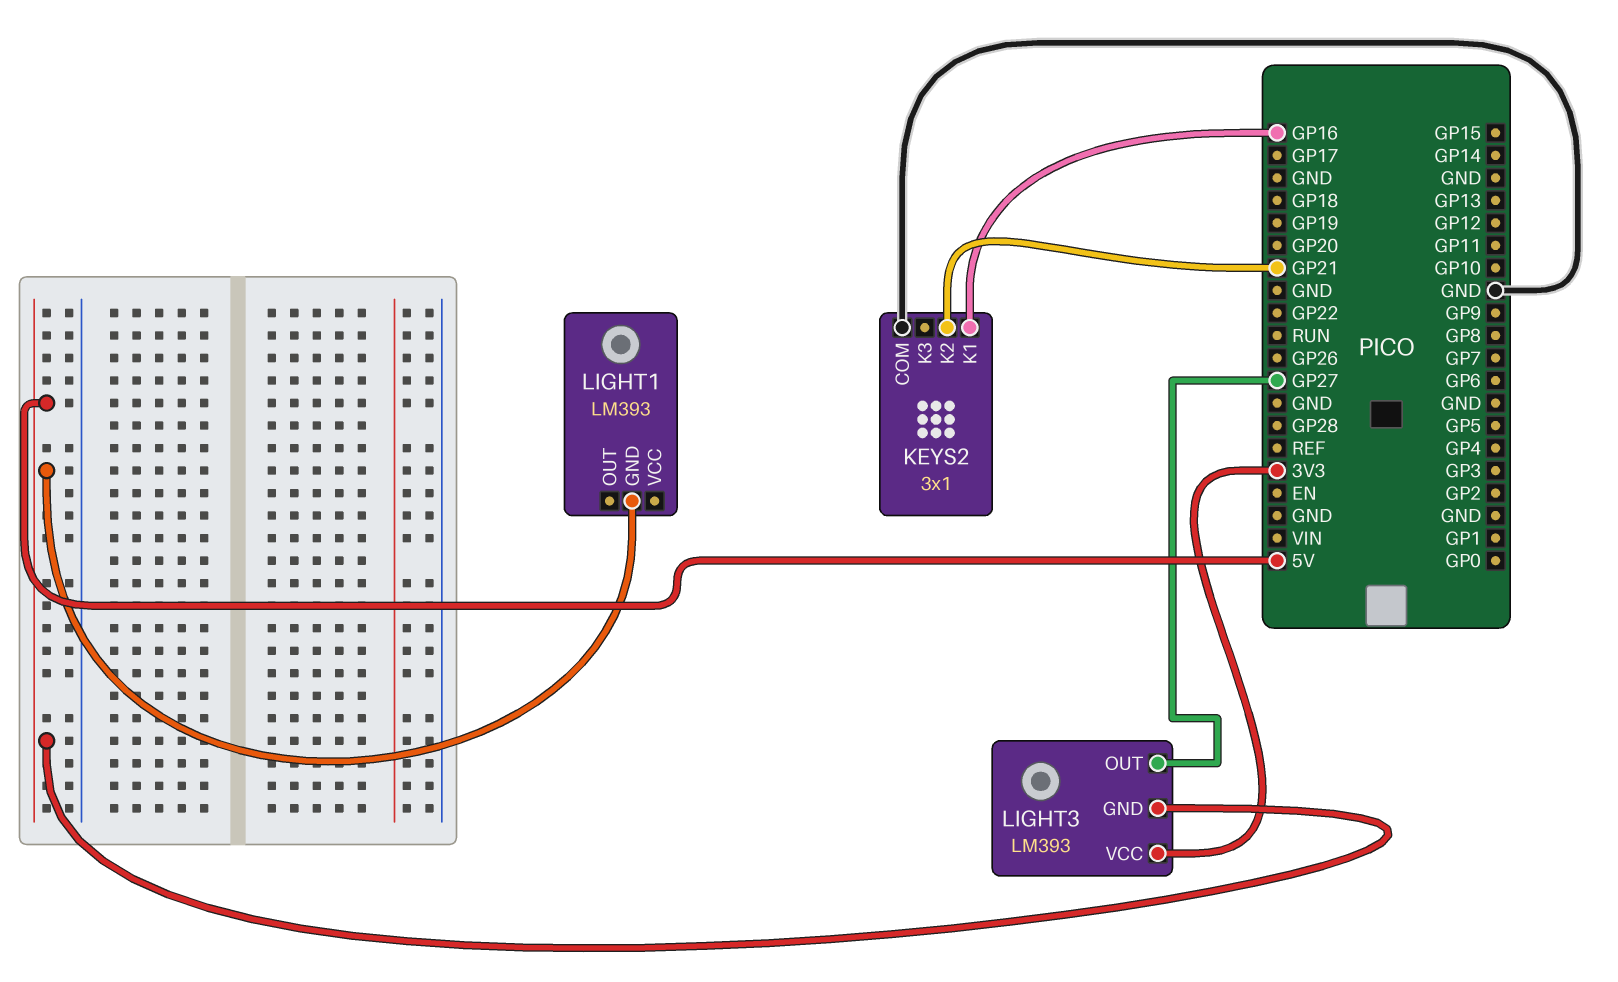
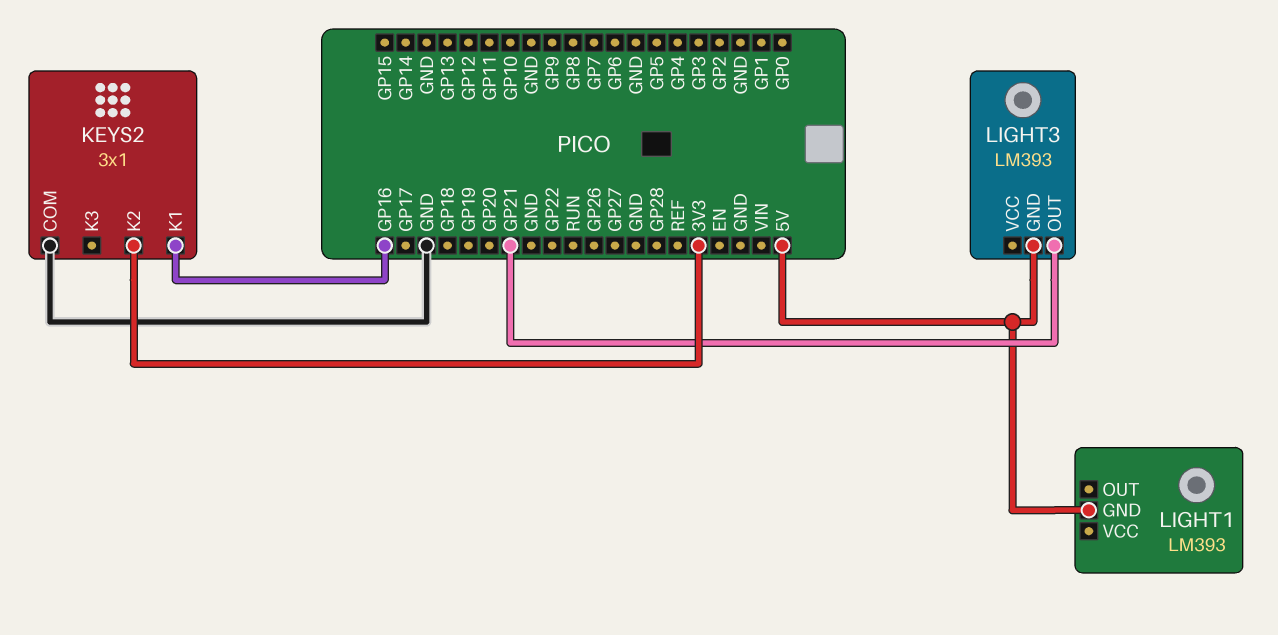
KEYS2 pin K2: GP21 -> 3V3
LIGHT3 pin OUT: GP27 -> GP21
LIGHT3 pin VCC: 3V3 -> none

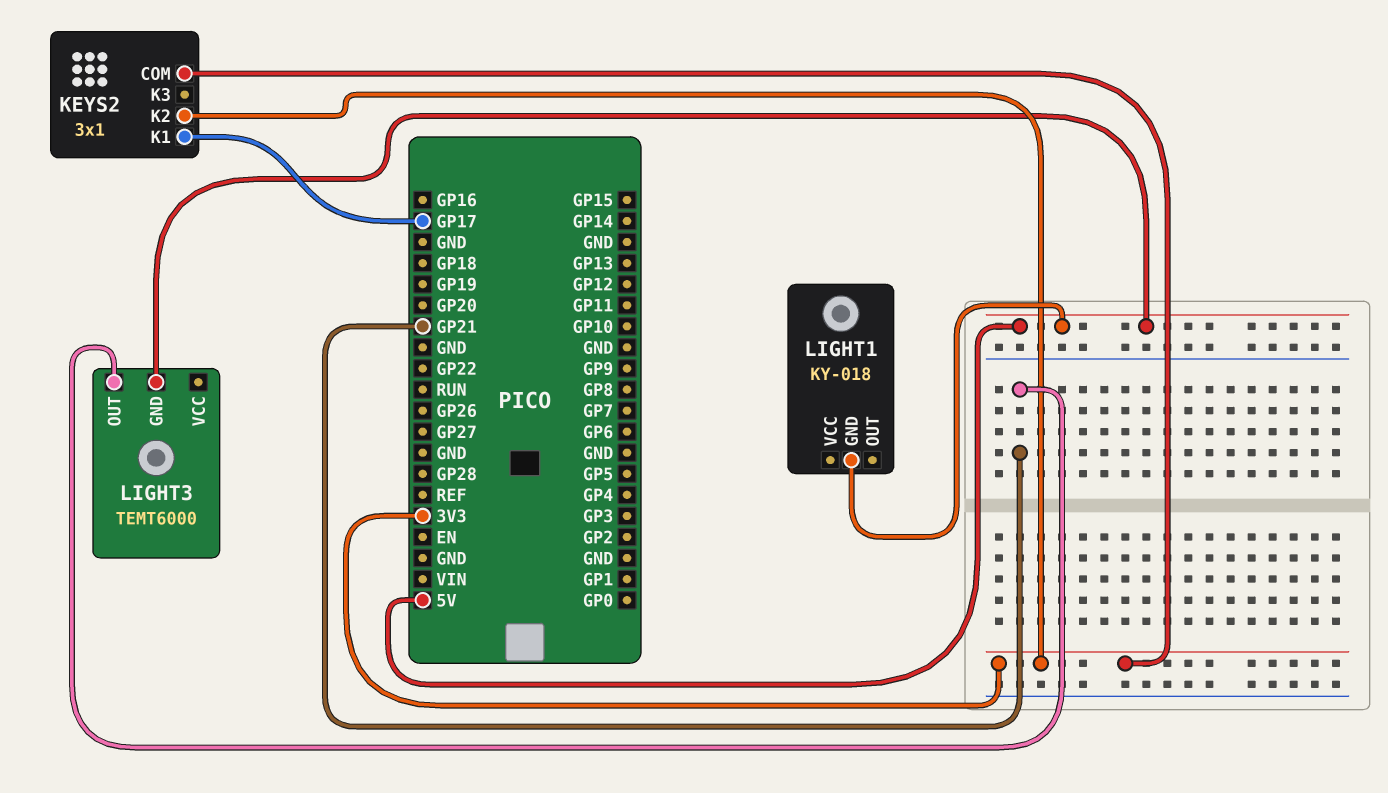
KEYS2 pin COM: GND -> 3V3
KEYS2 pin K1: GP16 -> GP17
LIGHT1: LM393 -> KY-018
LIGHT3: LM393 -> TEMT6000

